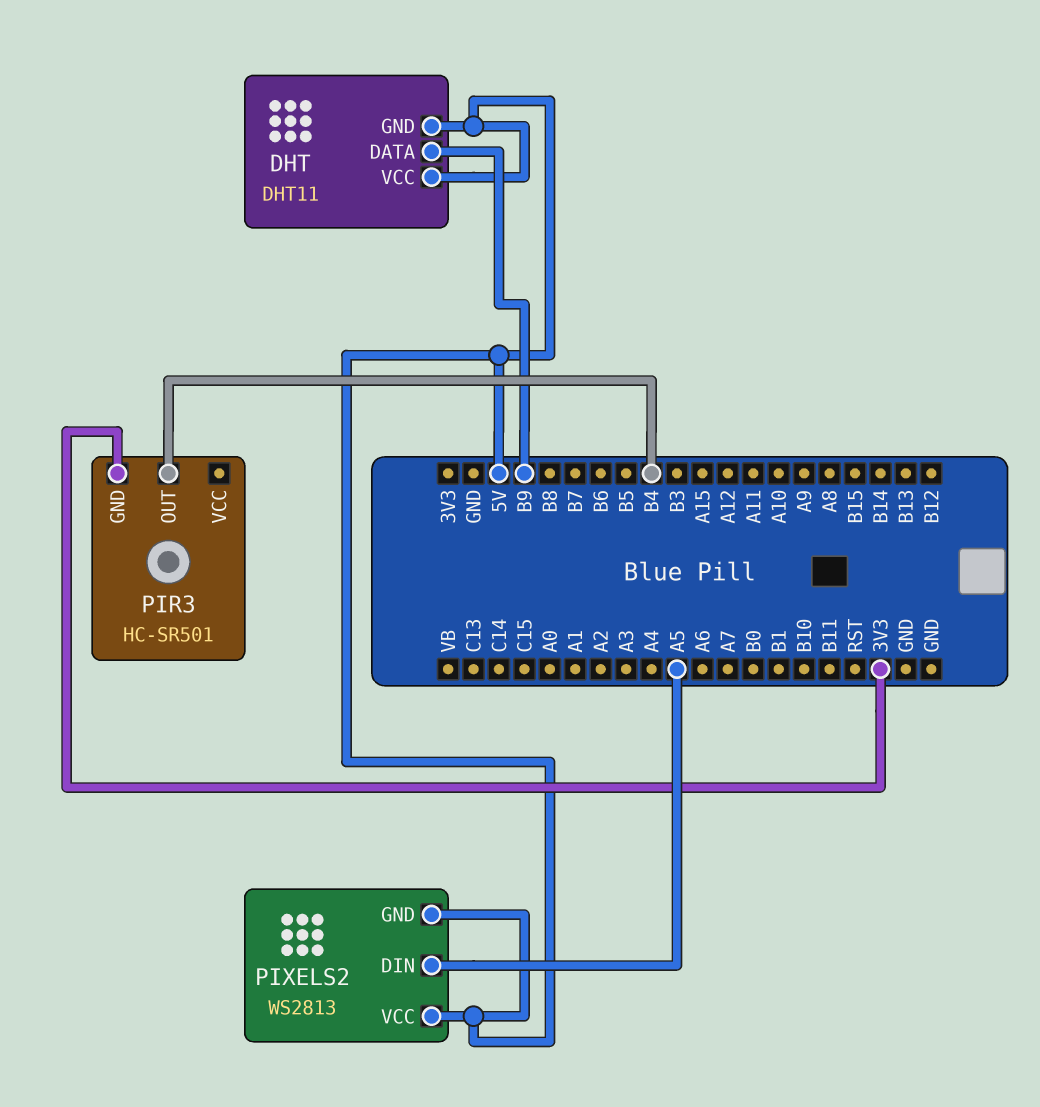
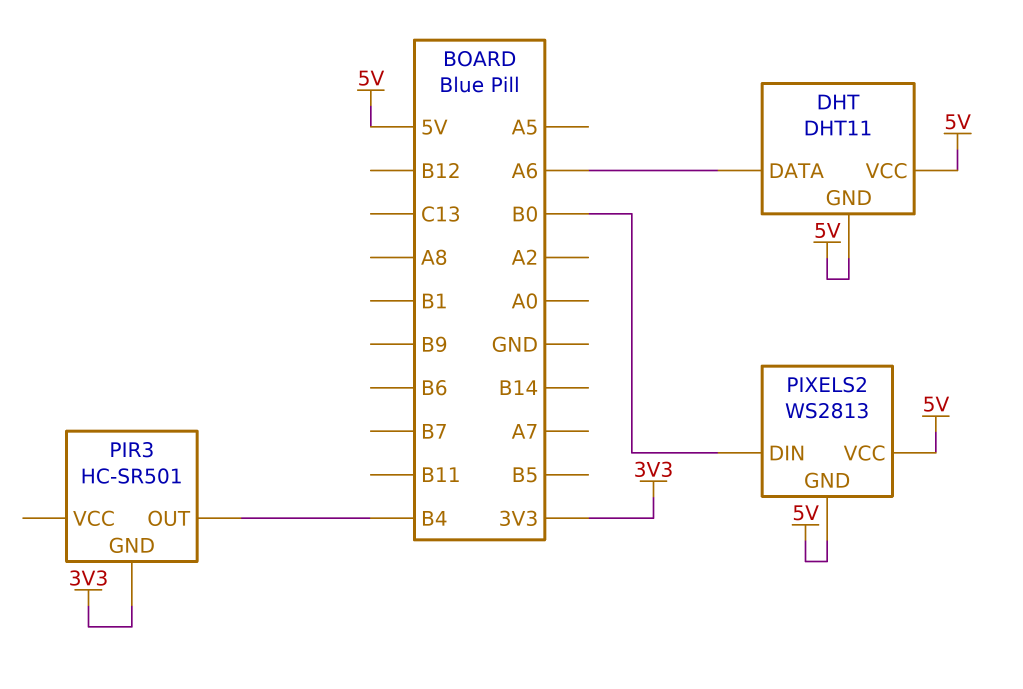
DHT pin DATA: B9 -> A6
PIXELS2 pin DIN: A5 -> B0

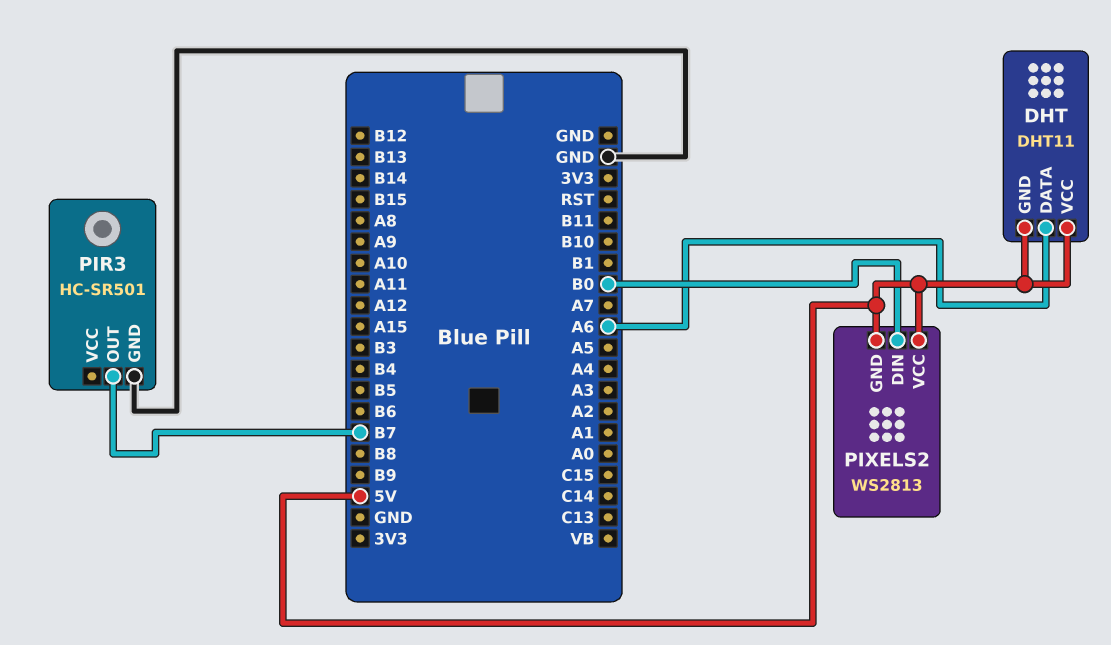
PIR3 pin GND: 3V3 -> GND
PIR3 pin OUT: B4 -> B7

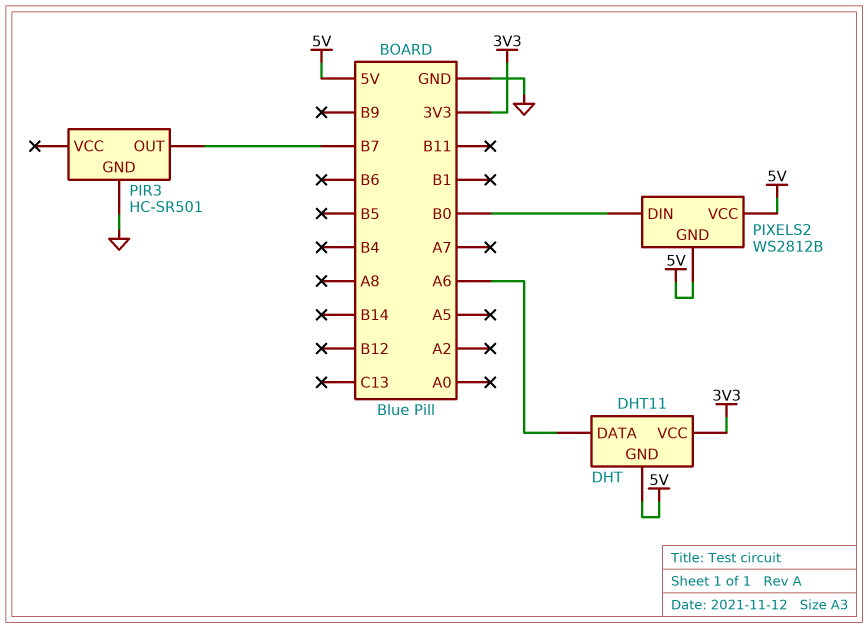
DHT pin VCC: 5V -> 3V3
PIXELS2: WS2813 -> WS2812B

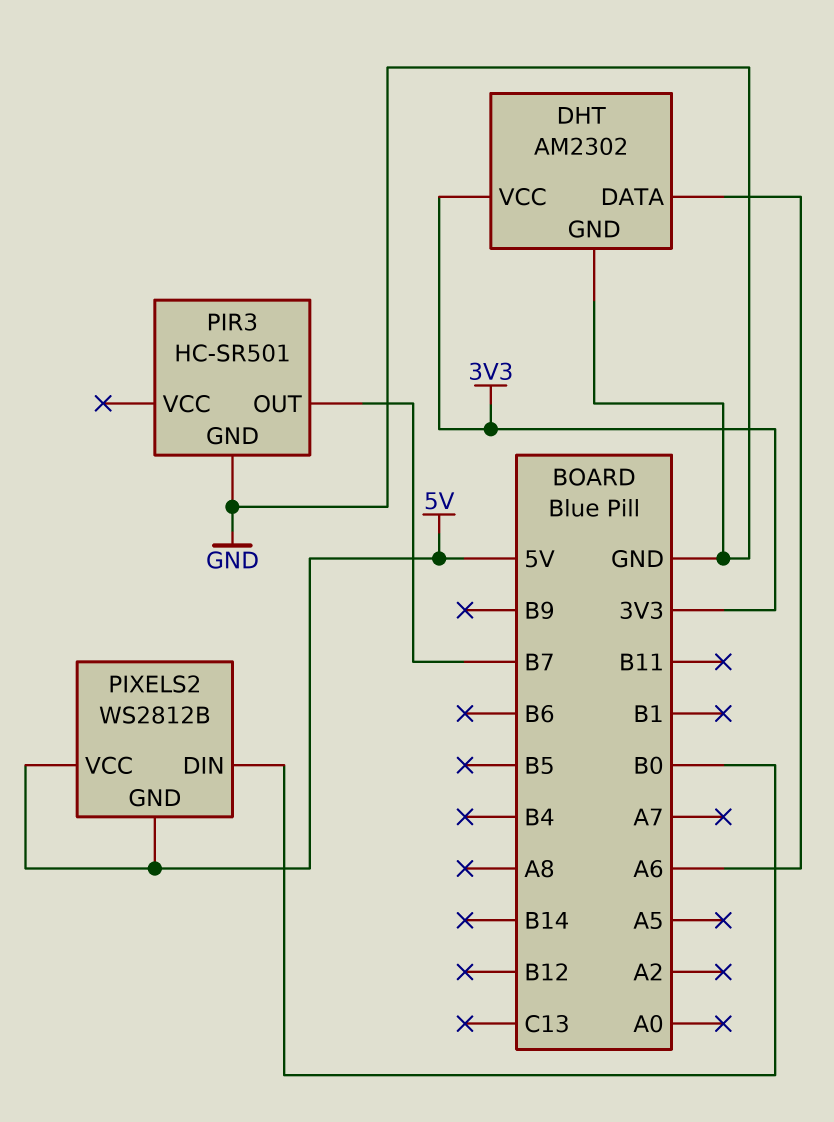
DHT: DHT11 -> AM2302
DHT pin GND: 5V -> GND

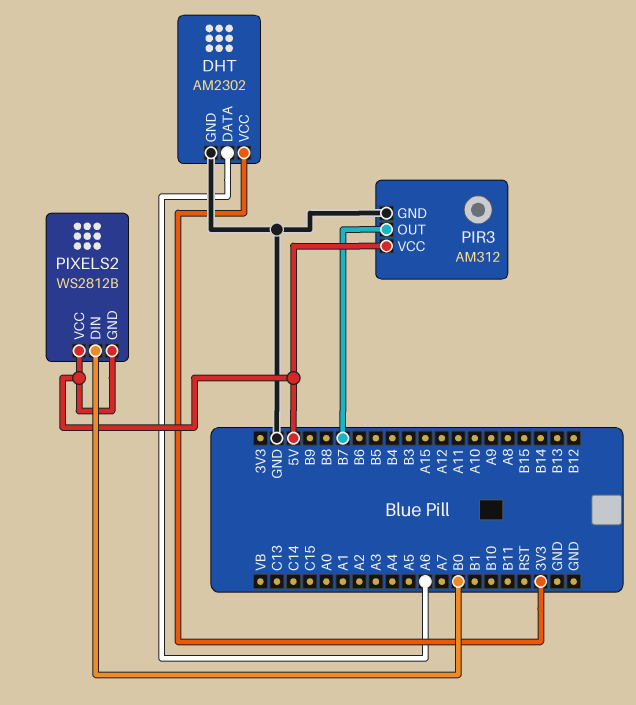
PIR3: HC-SR501 -> AM312
PIR3 pin VCC: none -> 5V

